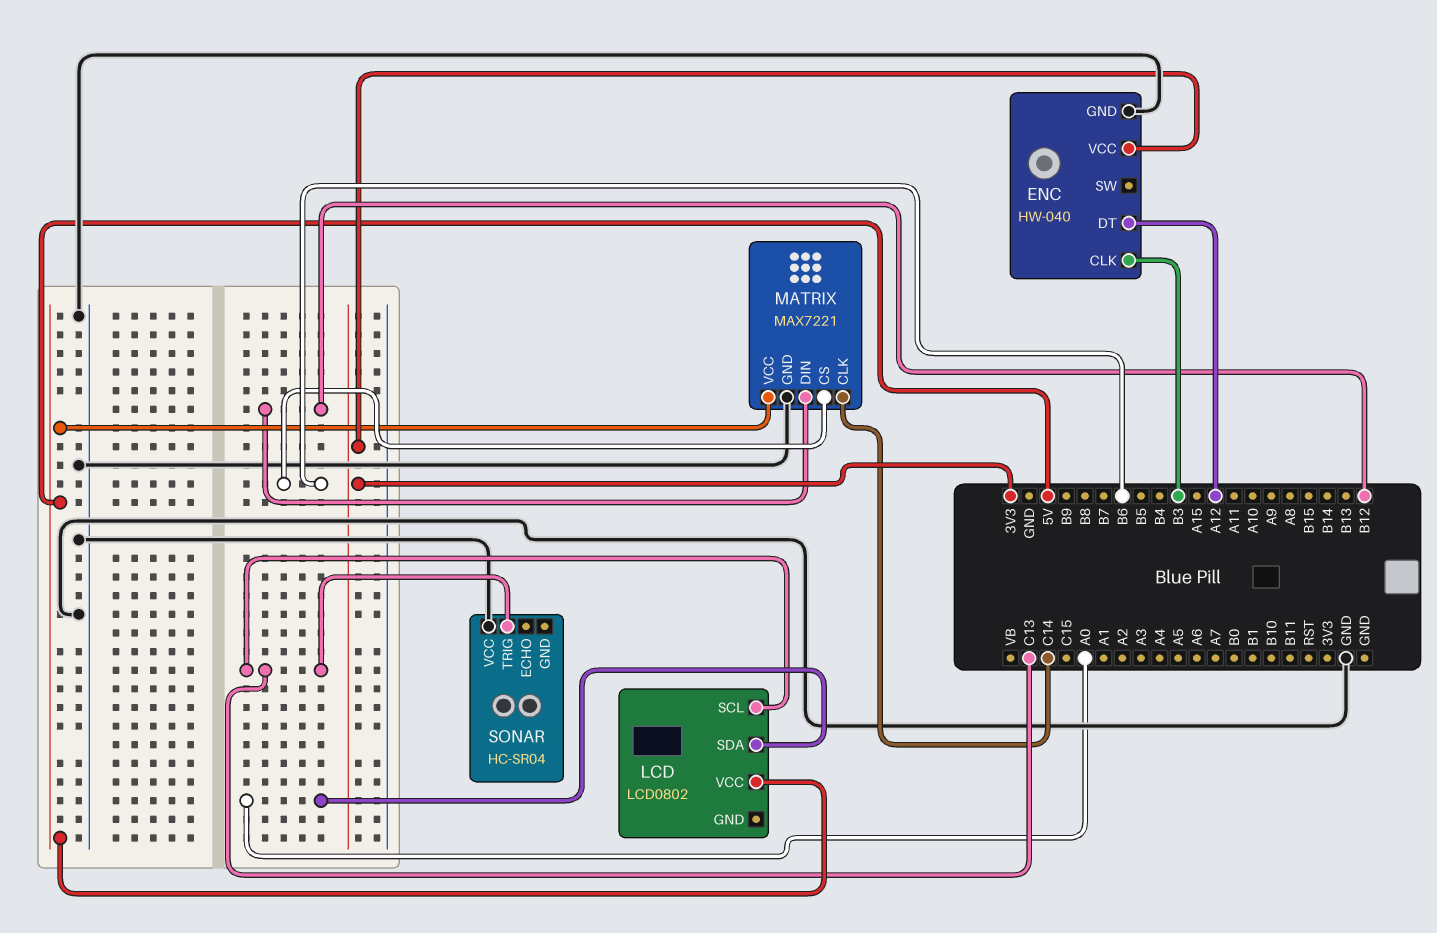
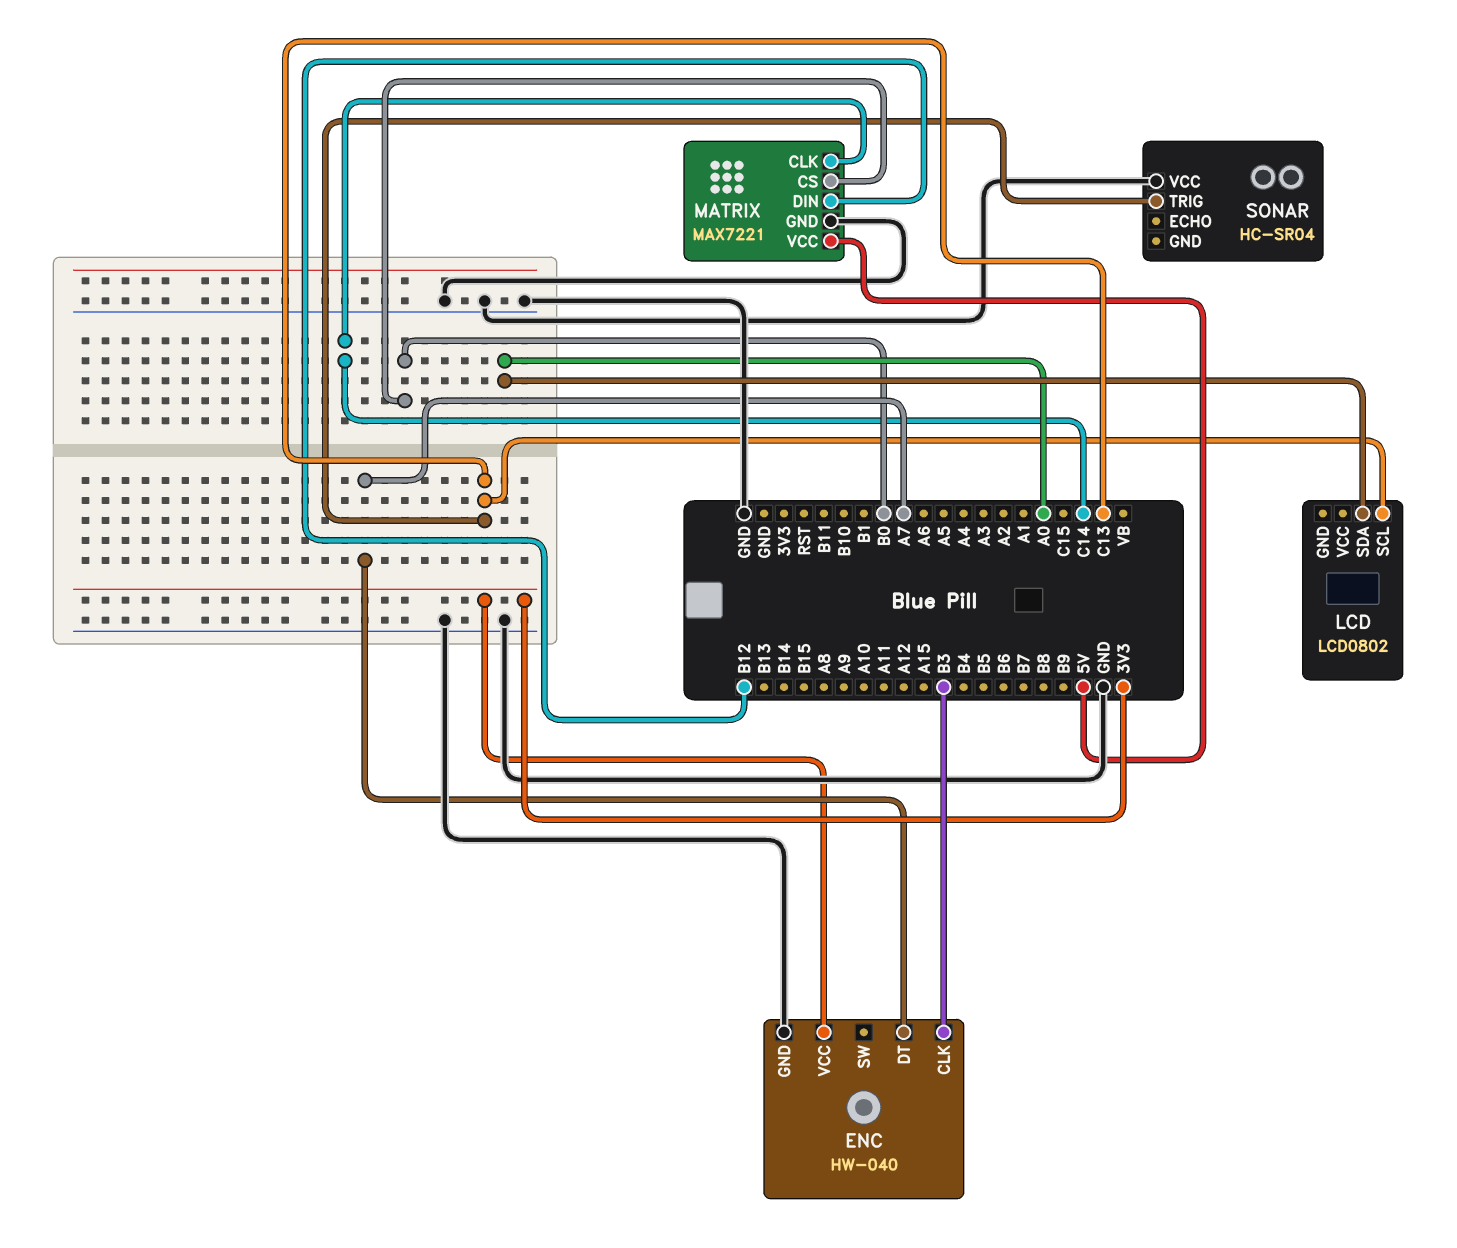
ENC pin DT: A12 -> A7
LCD pin VCC: 5V -> none
MATRIX pin CS: B6 -> B0

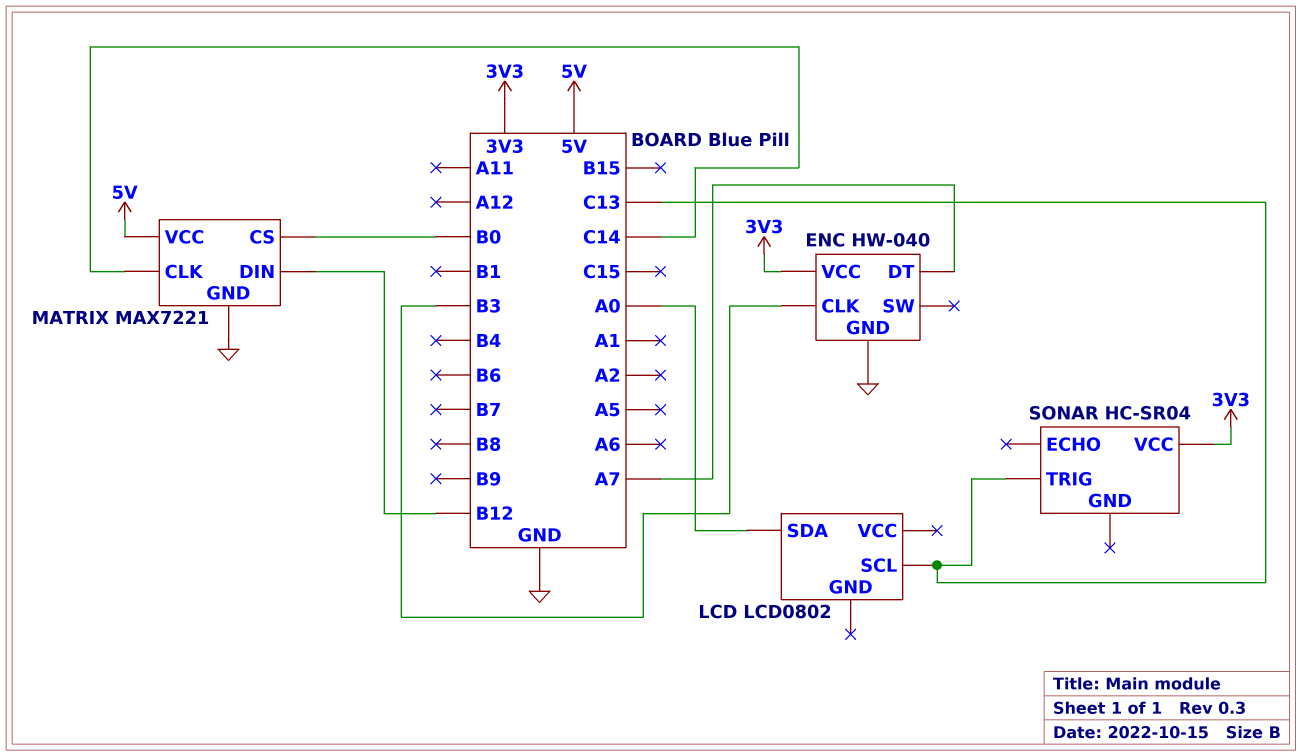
SONAR pin VCC: GND -> 3V3

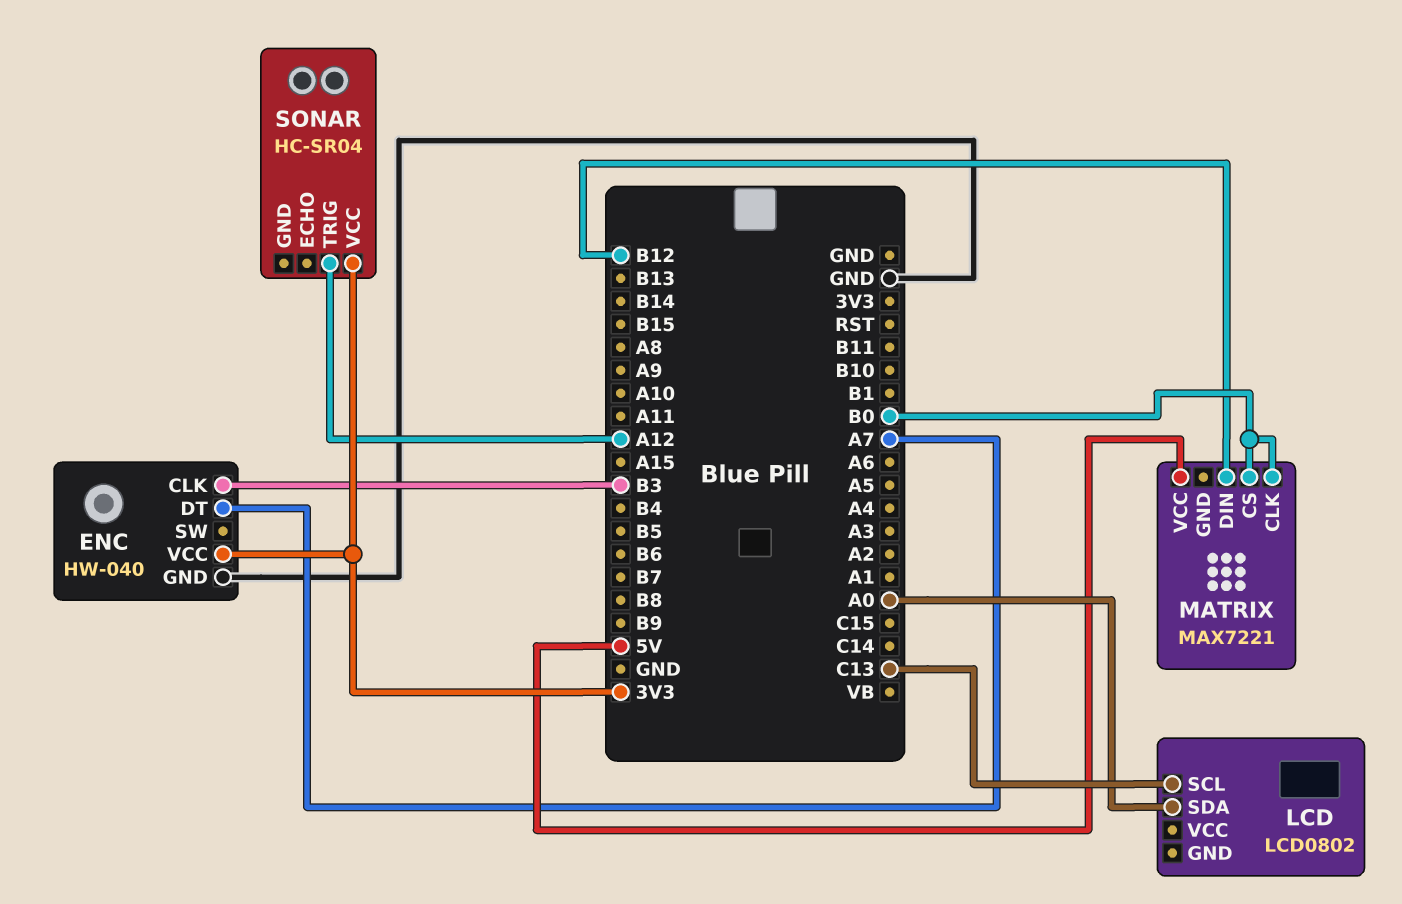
MATRIX pin CLK: C14 -> B0
MATRIX pin GND: GND -> none
SONAR pin TRIG: C13 -> A12

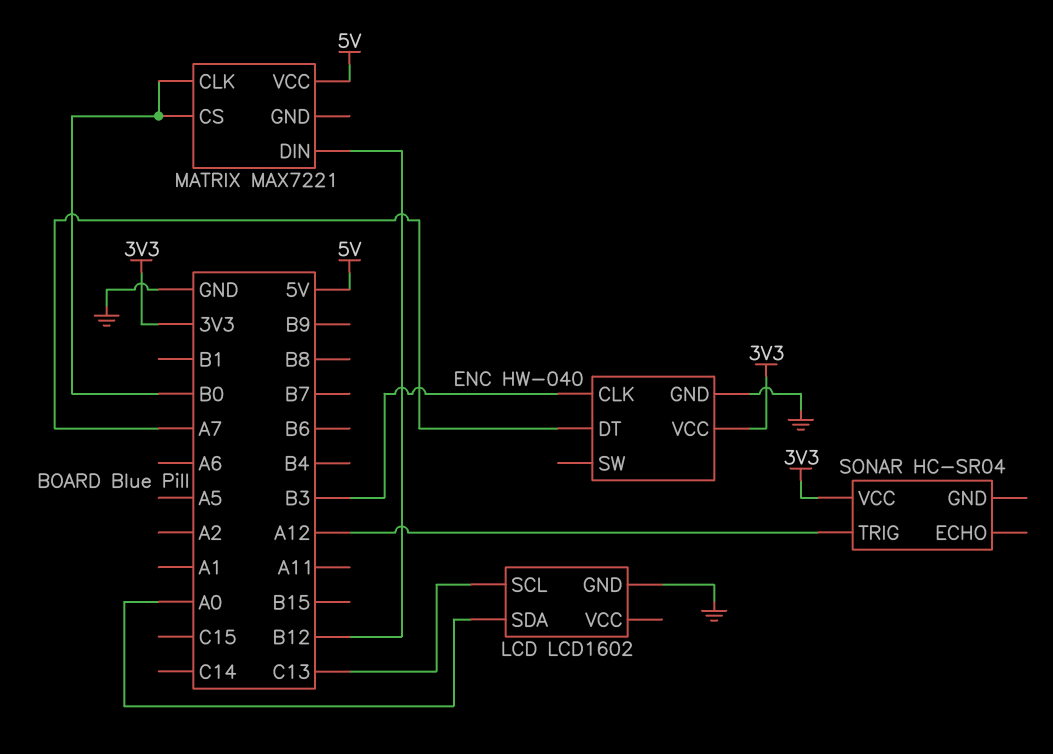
LCD: LCD0802 -> LCD1602
LCD pin GND: none -> GND

